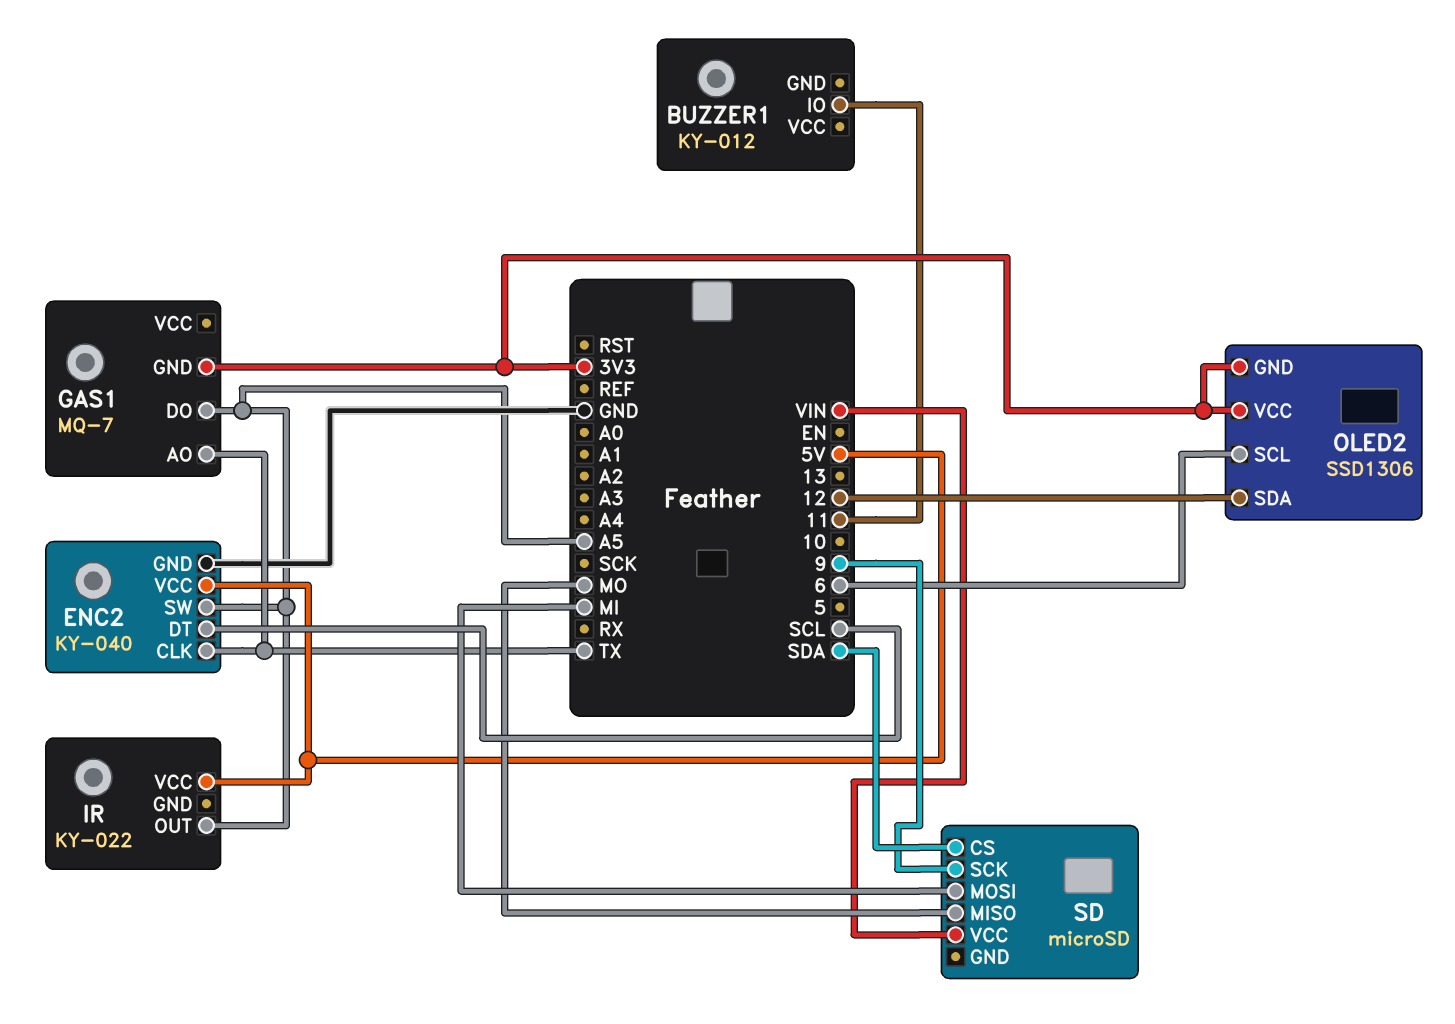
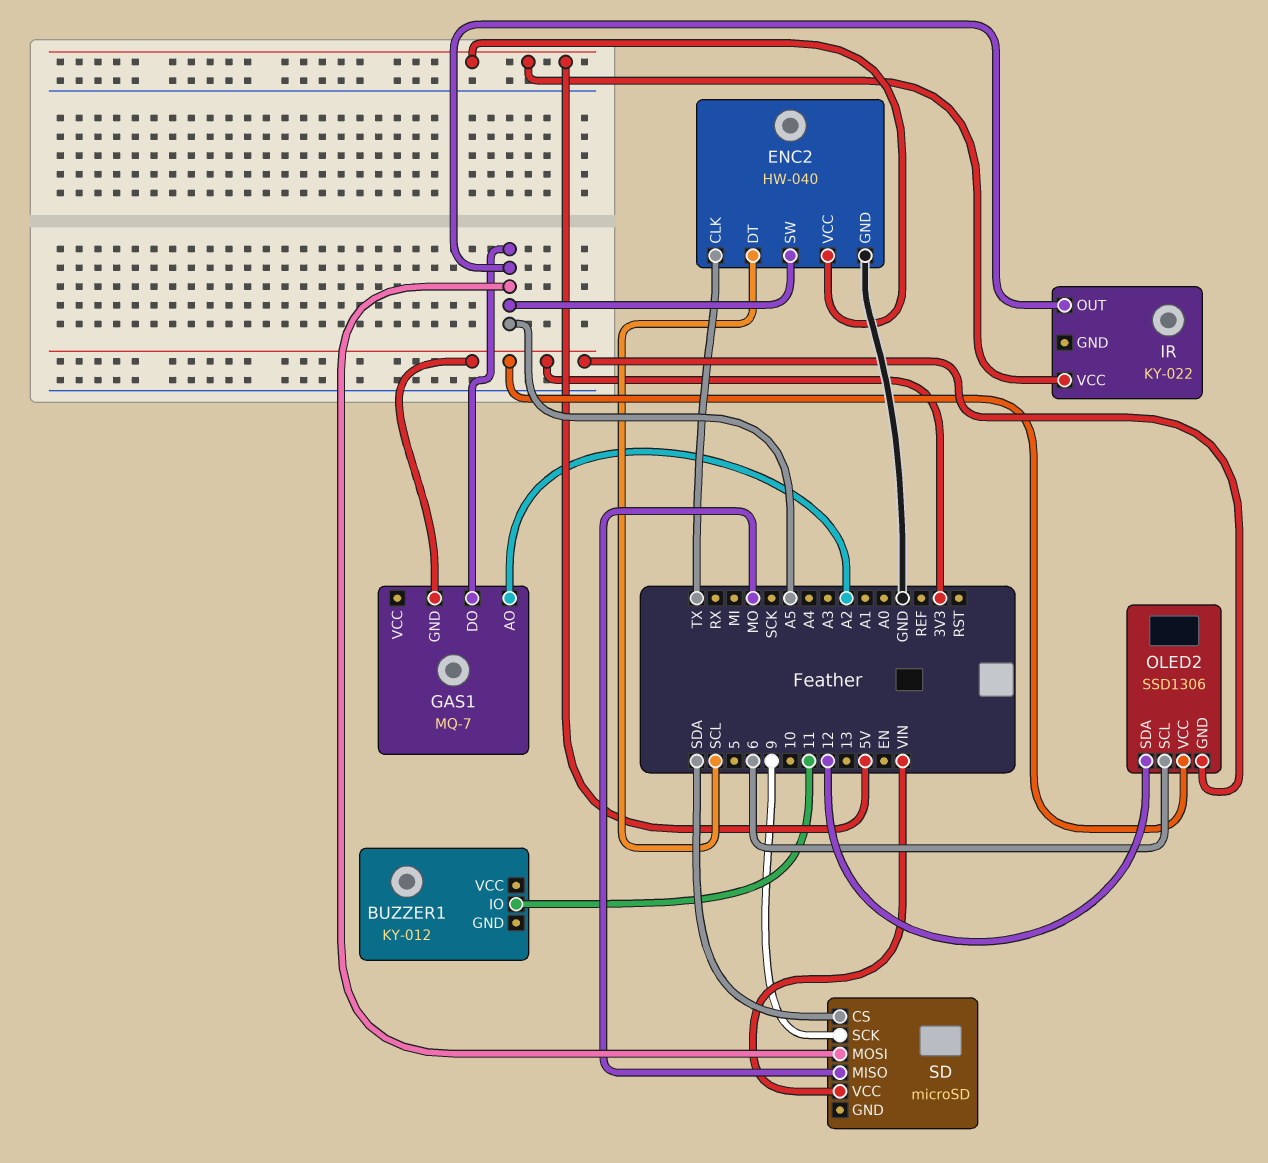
ENC2: KY-040 -> HW-040
GAS1 pin AO: TX -> A2
SD pin MOSI: MI -> A5

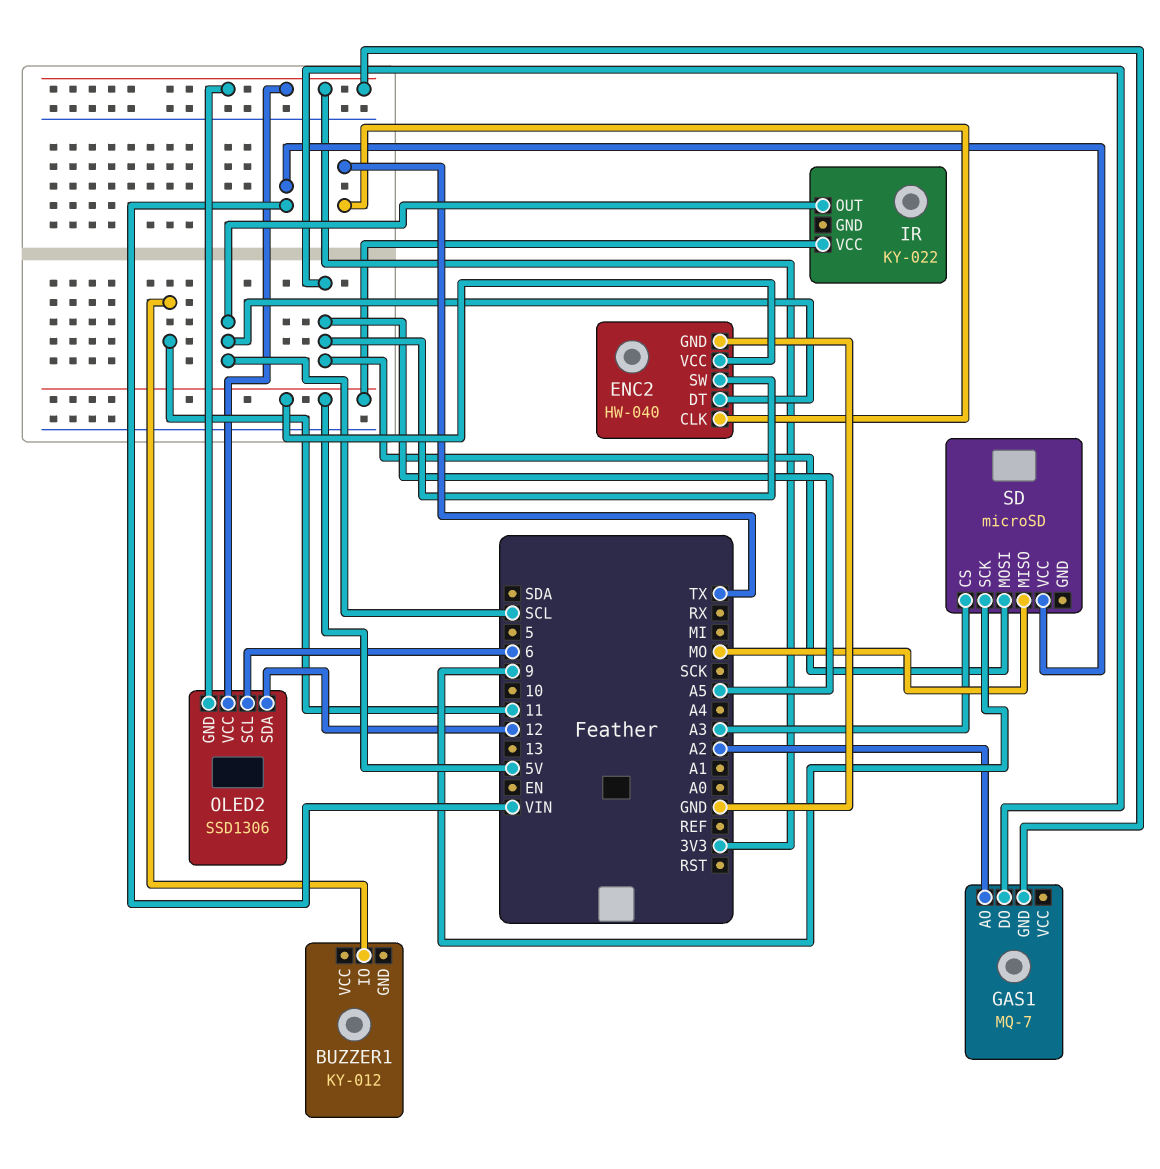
IR pin OUT: A5 -> SCL
SD pin CS: SDA -> A3

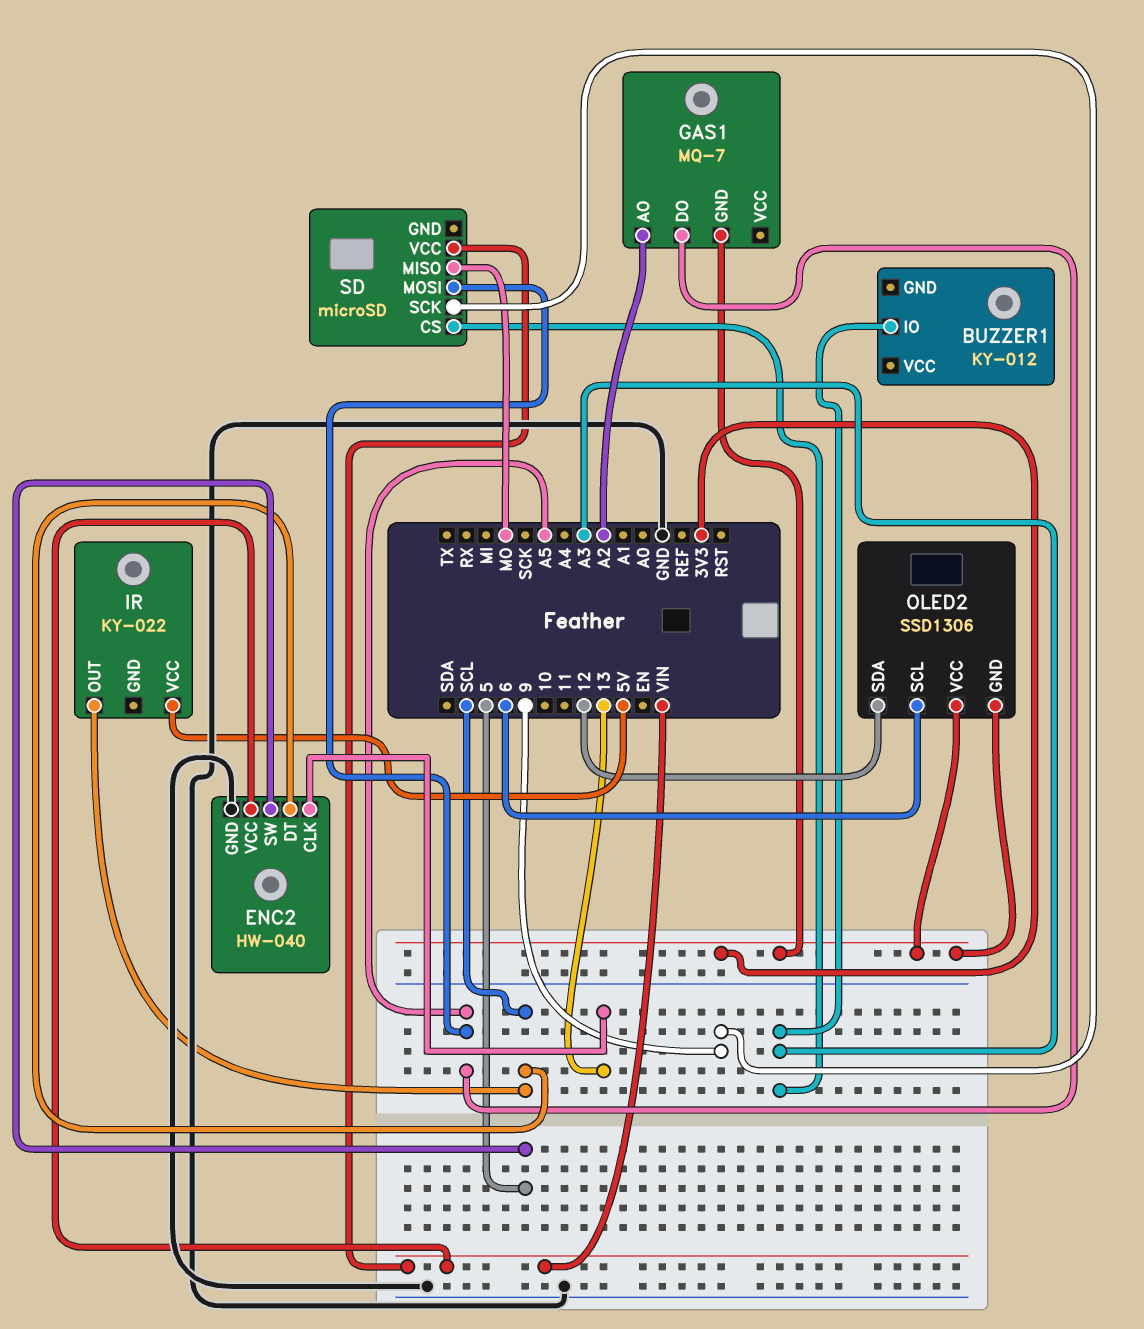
BUZZER1 pin IO: 11 -> A3
ENC2 pin CLK: TX -> 13
ENC2 pin SW: A5 -> 5
ENC2 pin VCC: 5V -> VIN

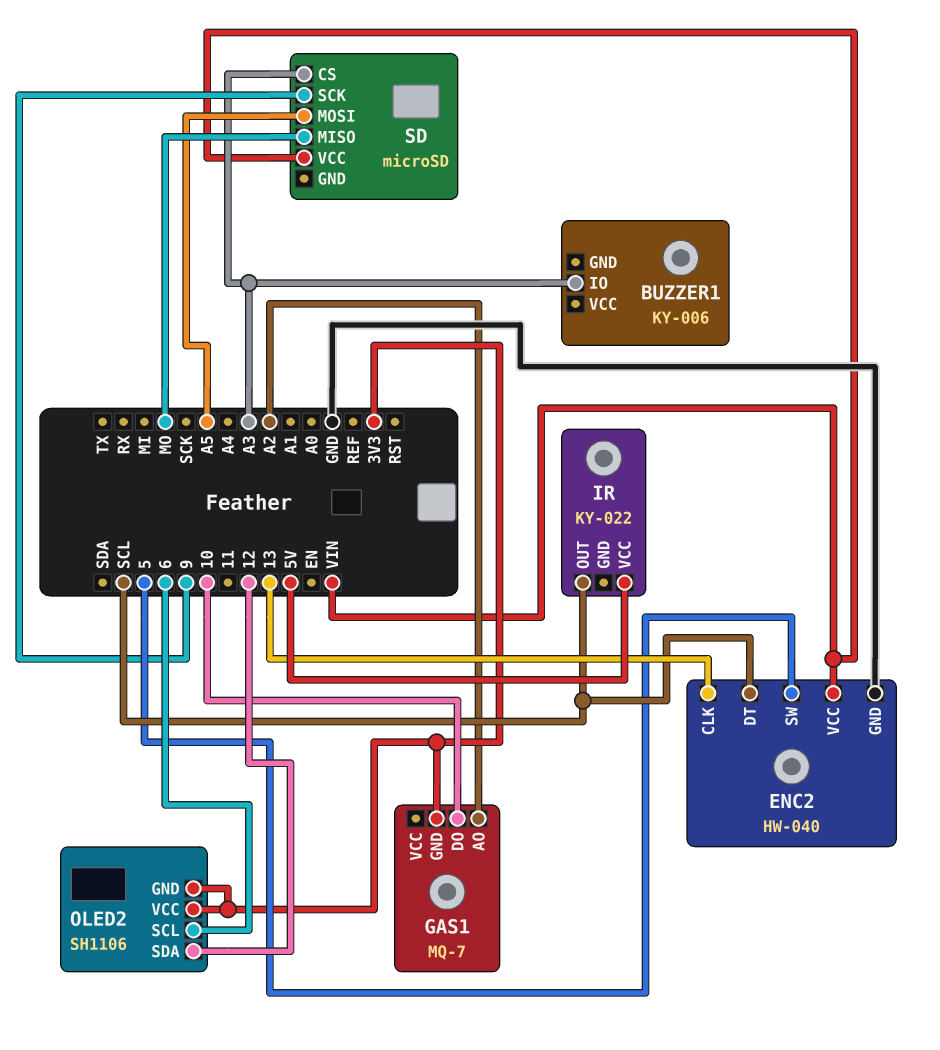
BUZZER1: KY-012 -> KY-006
GAS1 pin DO: A5 -> 10
OLED2: SSD1306 -> SH1106

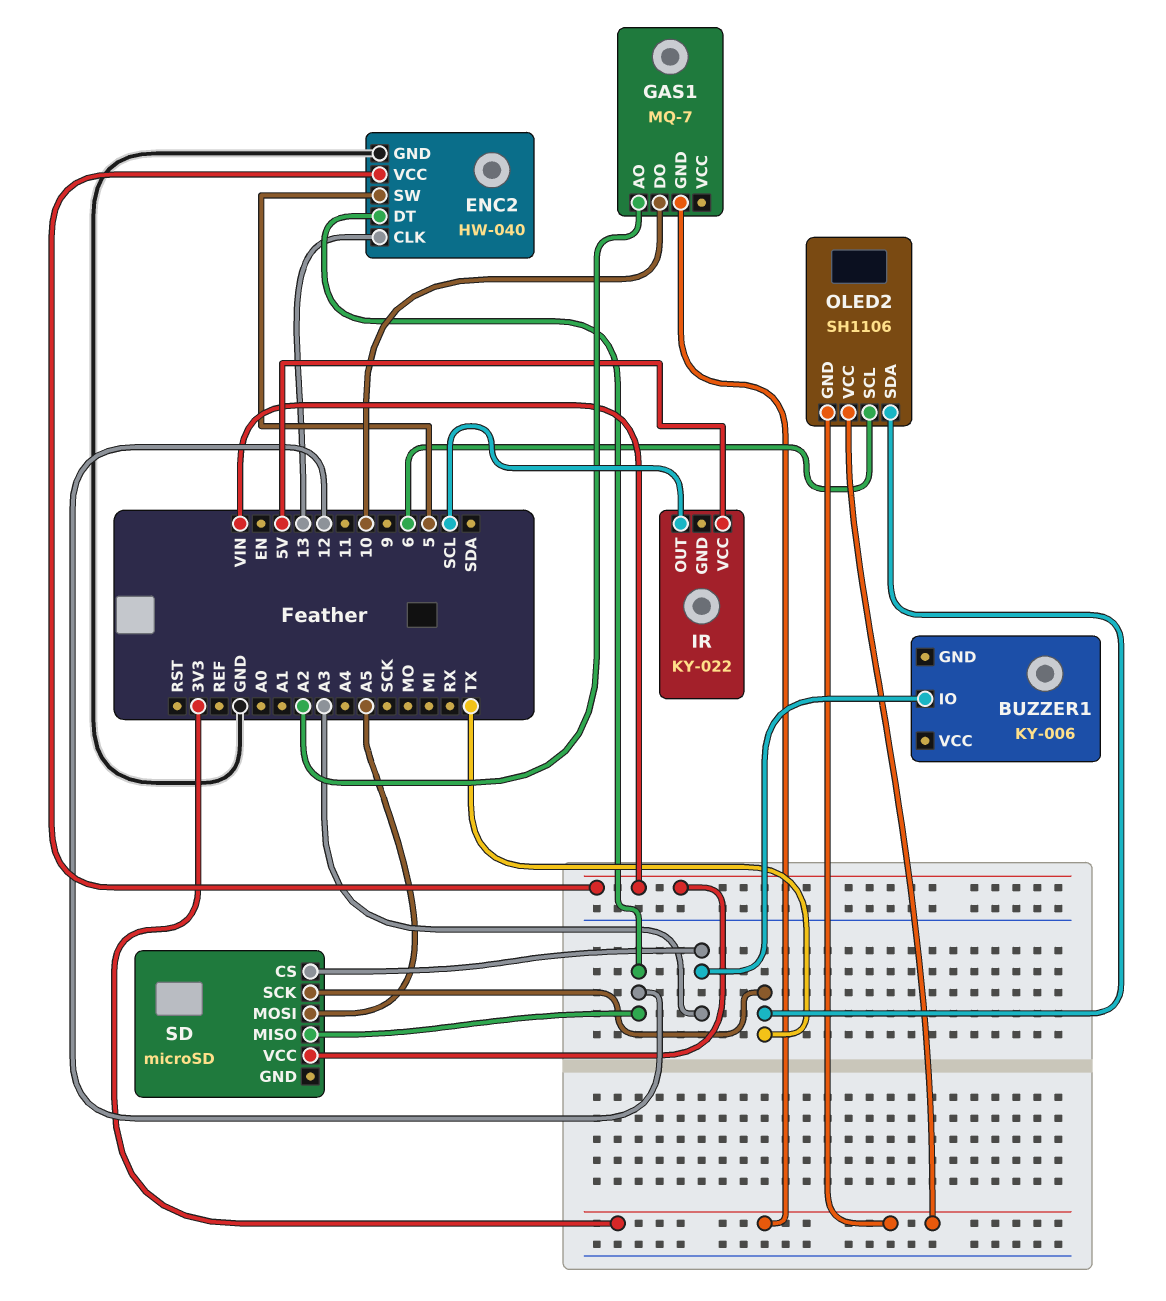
ENC2 pin DT: SCL -> 12
OLED2 pin SDA: 12 -> TX
SD pin MISO: MO -> 12
SD pin SCK: 9 -> TX

